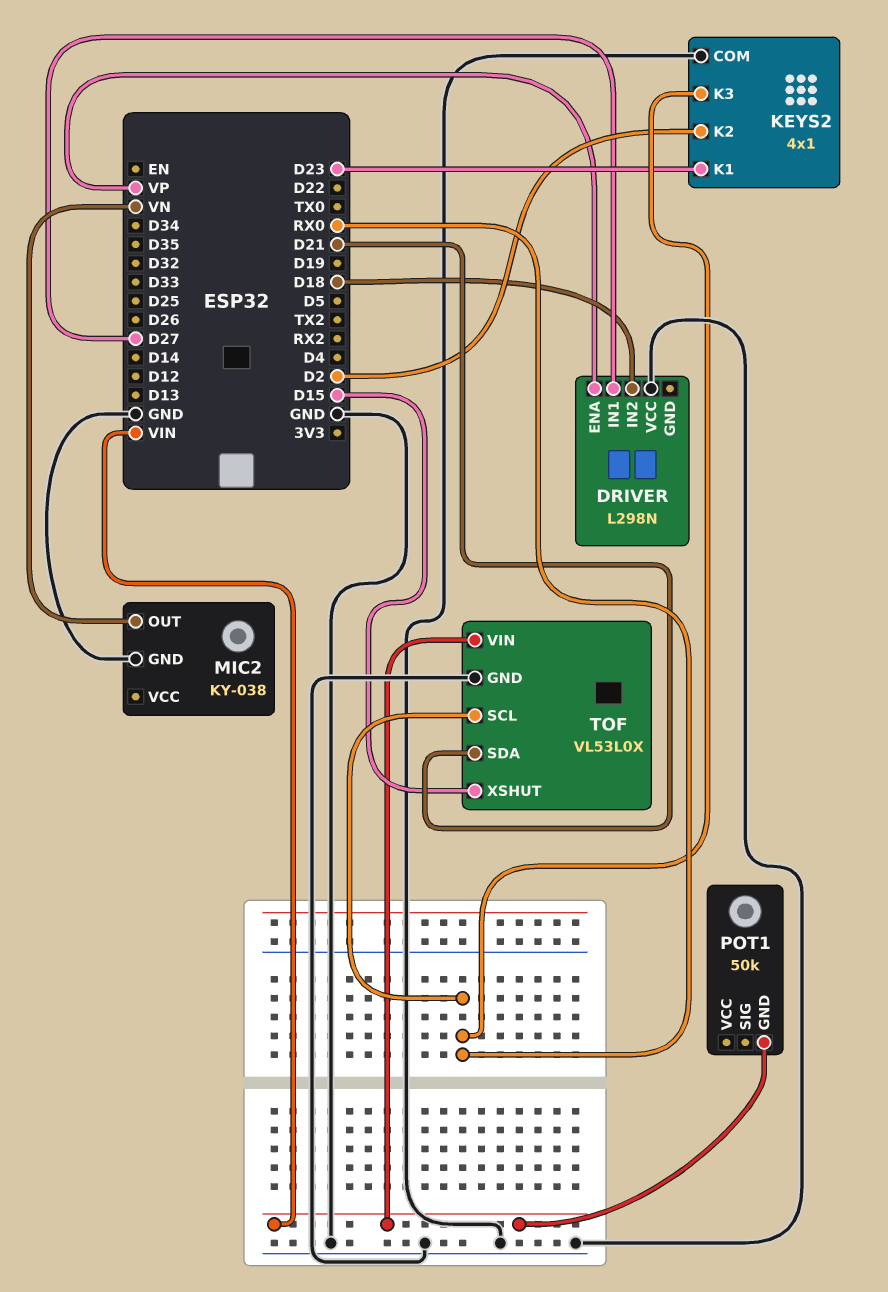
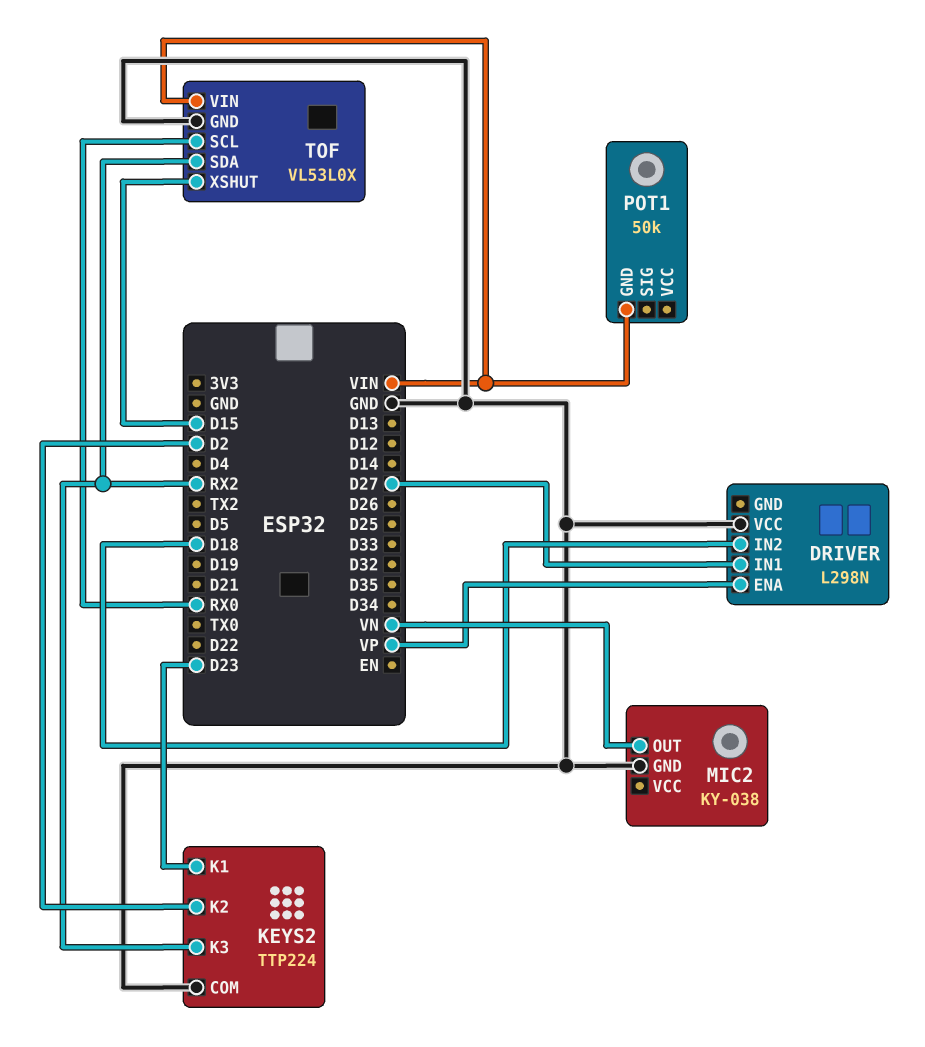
KEYS2: 4x1 -> TTP224
KEYS2 pin K3: RX0 -> RX2
TOF pin SDA: D21 -> RX2

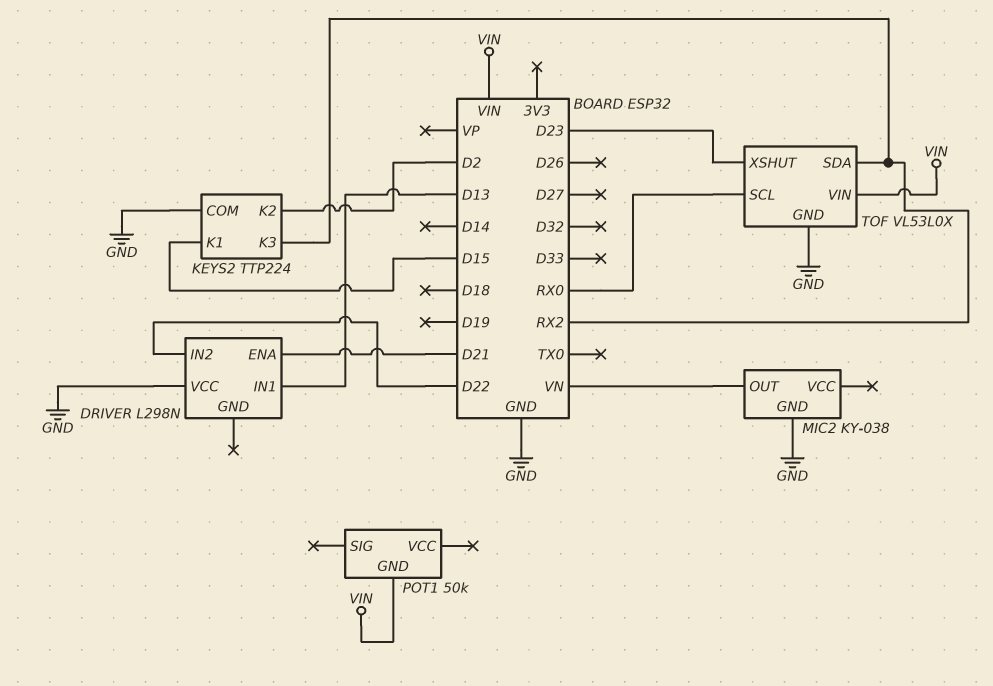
DRIVER pin ENA: VP -> D21
DRIVER pin IN1: D27 -> D13
DRIVER pin IN2: D18 -> D22
KEYS2 pin K1: D23 -> D15
TOF pin XSHUT: D15 -> D23

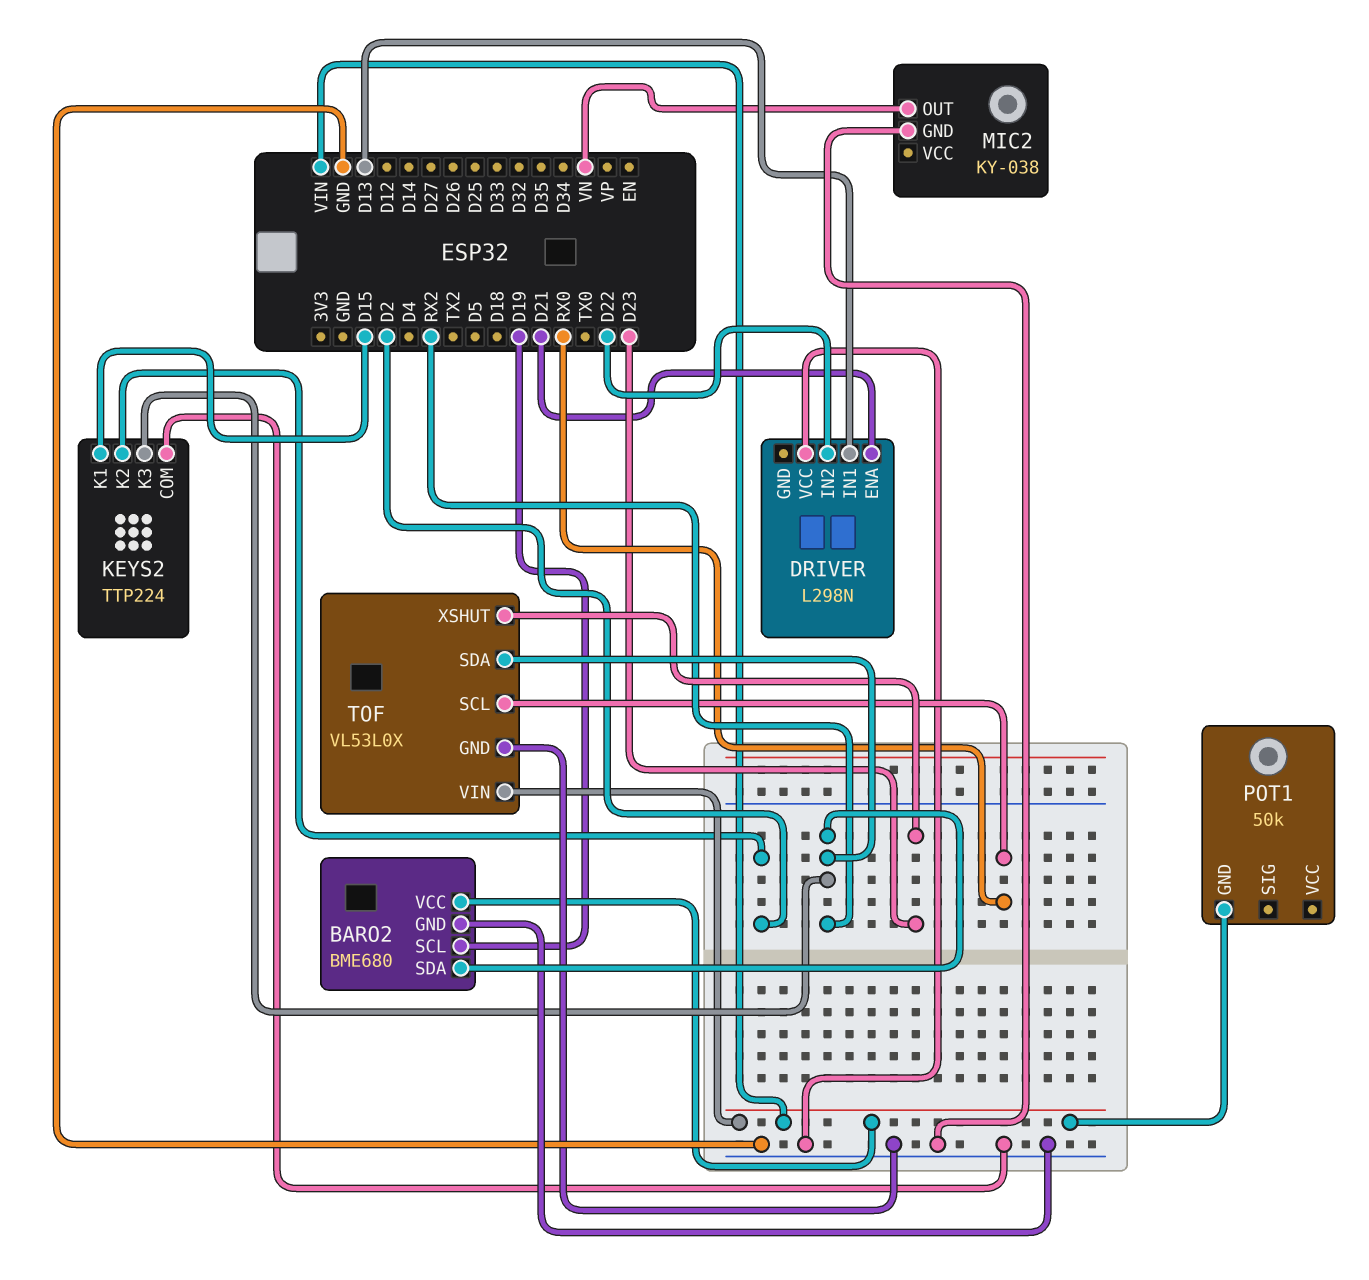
BARO2: none -> BME680
BARO2 pin GND: none -> GND
BARO2 pin SCL: none -> D19
BARO2 pin SDA: none -> RX2
BARO2 pin VCC: none -> VIN

